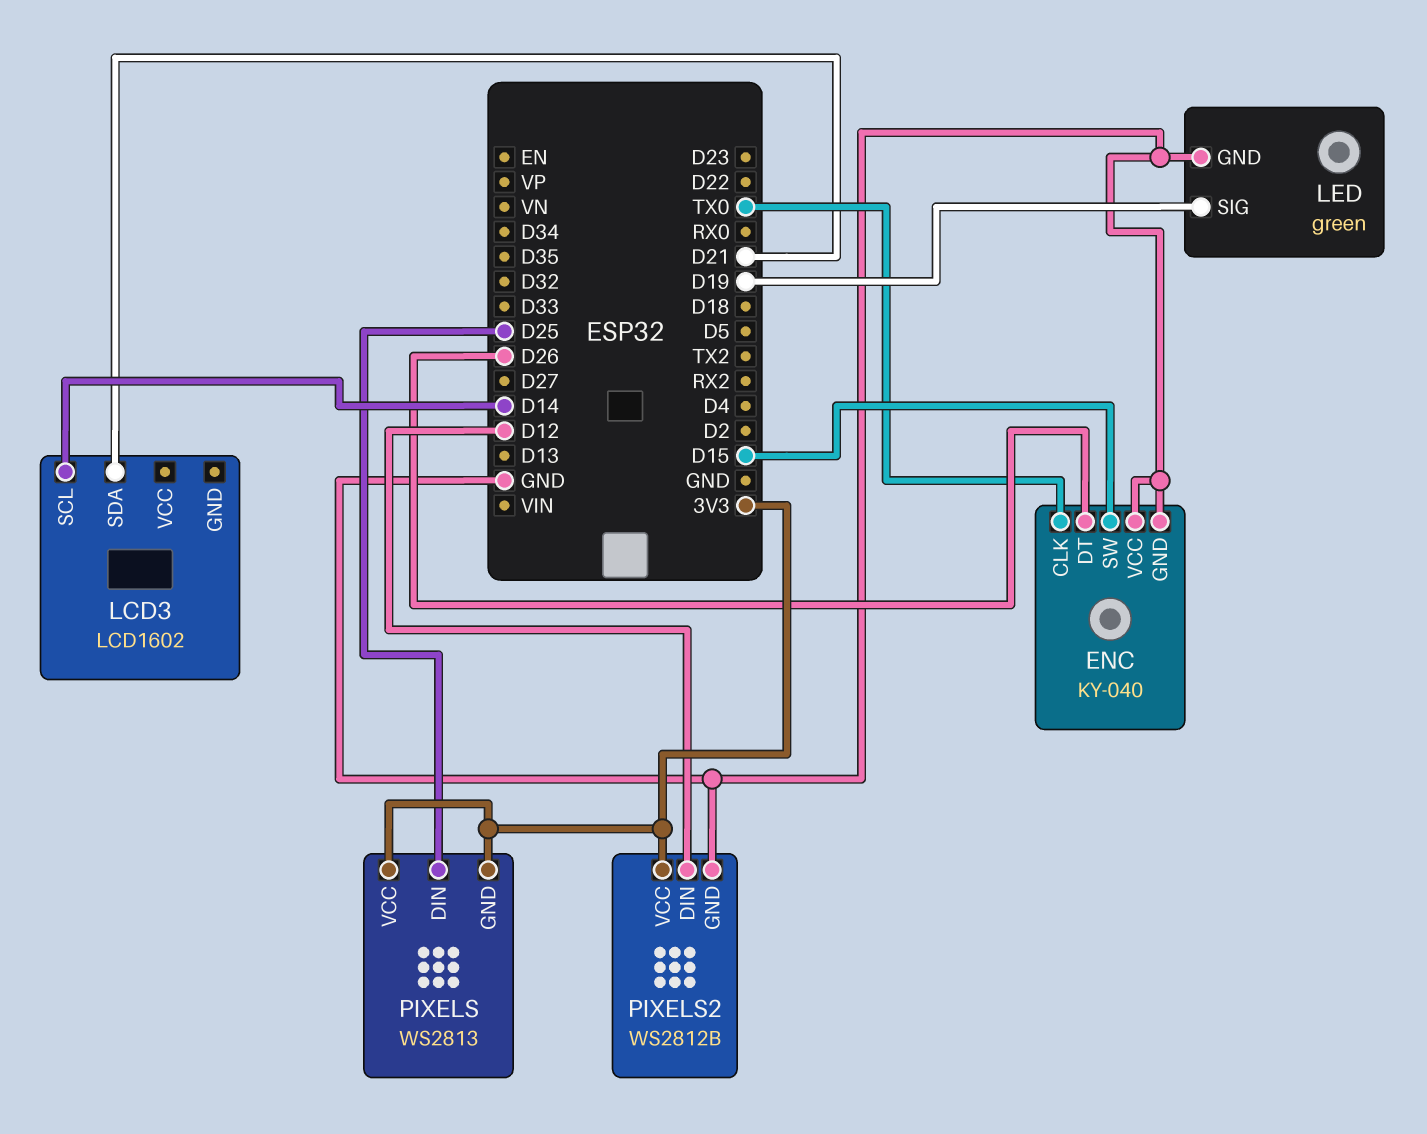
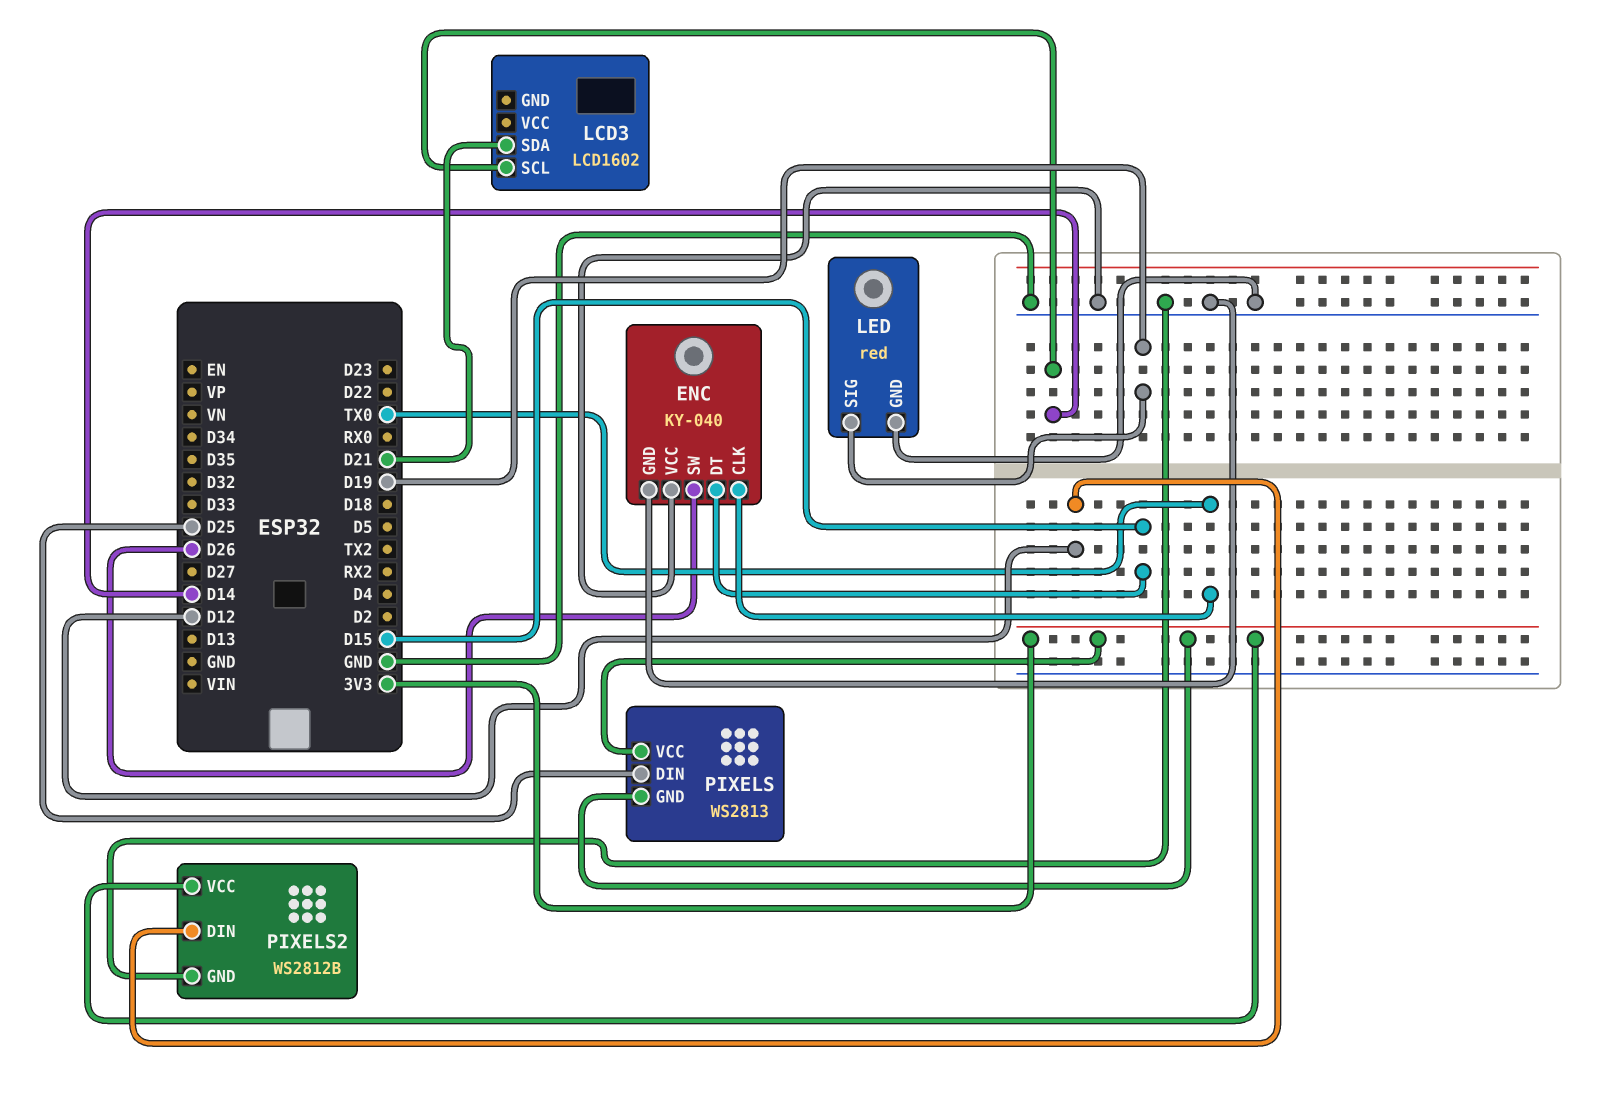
ENC pin DT: D26 -> D15
ENC pin SW: D15 -> D26
LED: green -> red

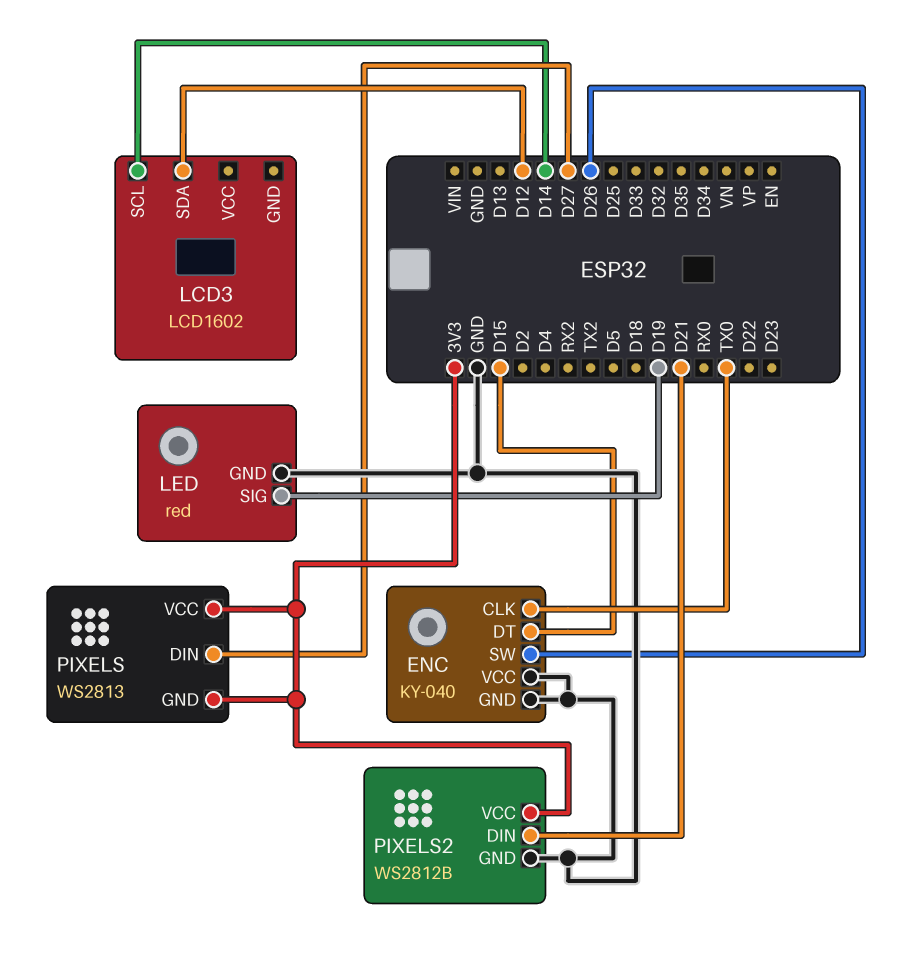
LCD3 pin SDA: D21 -> D12
PIXELS pin DIN: D25 -> D27
PIXELS2 pin DIN: D12 -> D21

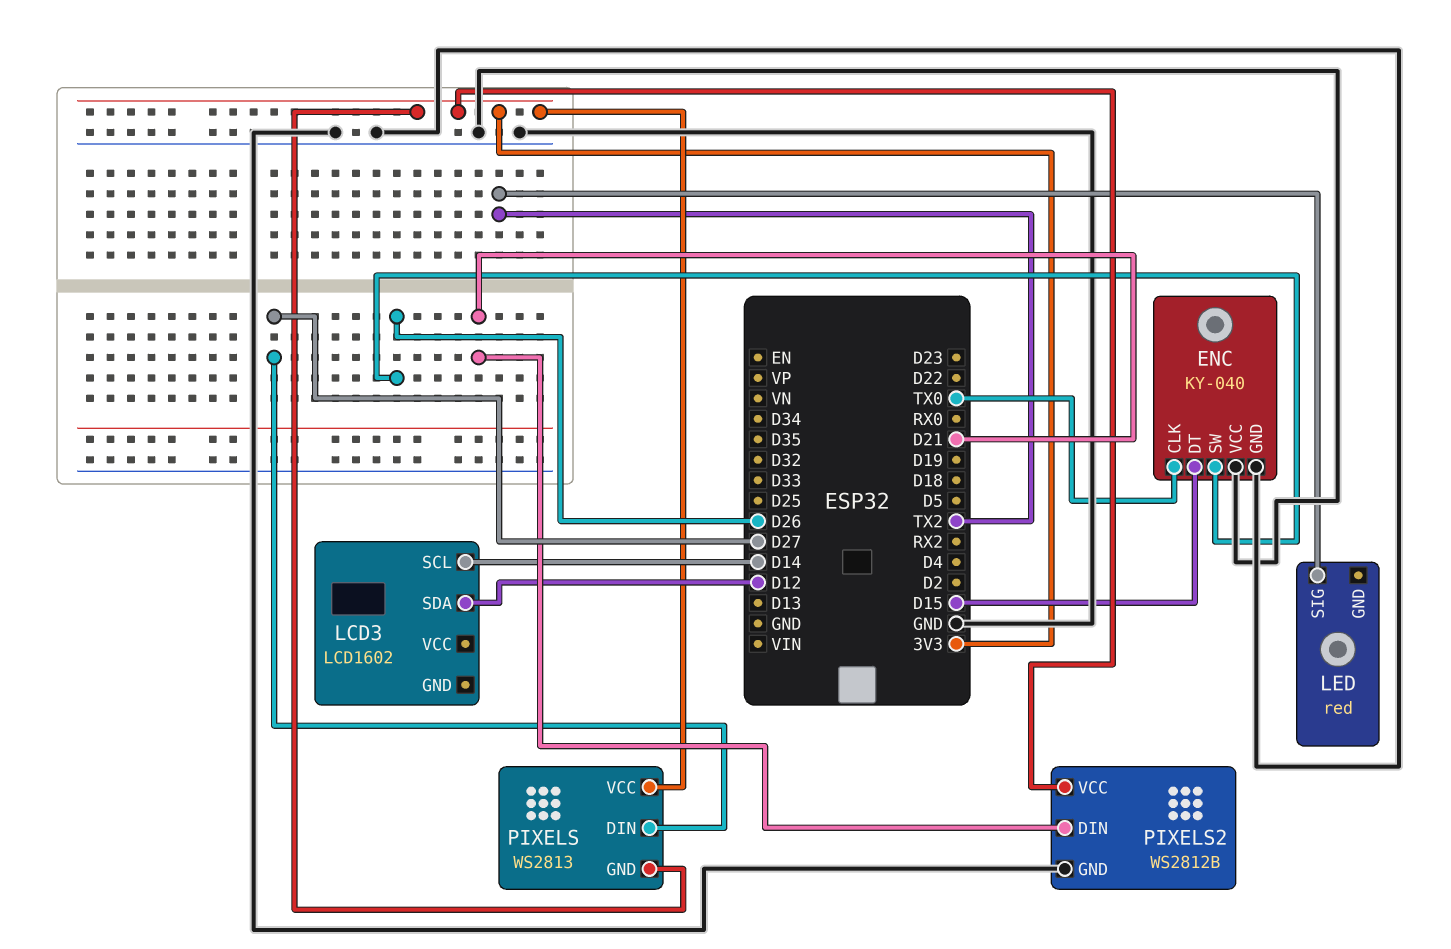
LED pin GND: GND -> none
LED pin SIG: D19 -> TX2

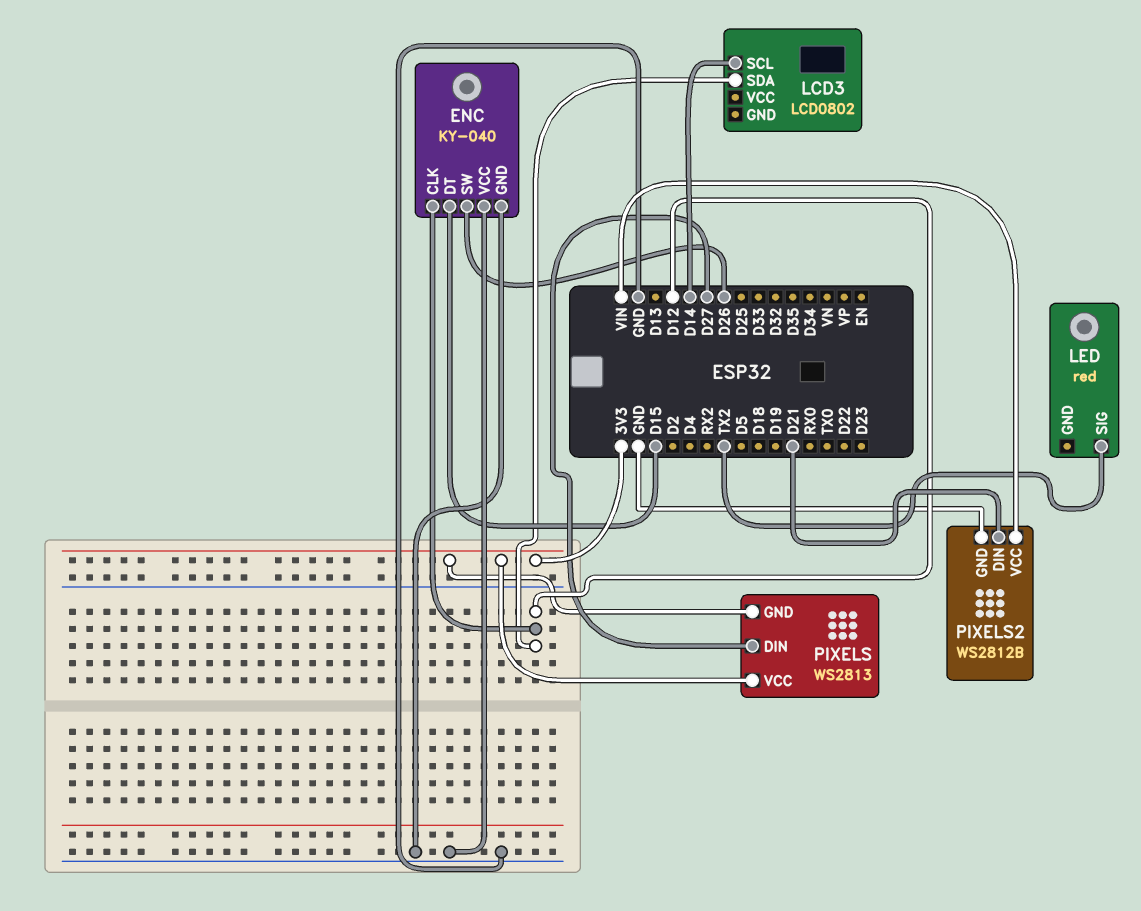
ENC pin CLK: TX0 -> D12
LCD3: LCD1602 -> LCD0802
PIXELS2 pin VCC: 3V3 -> VIN

